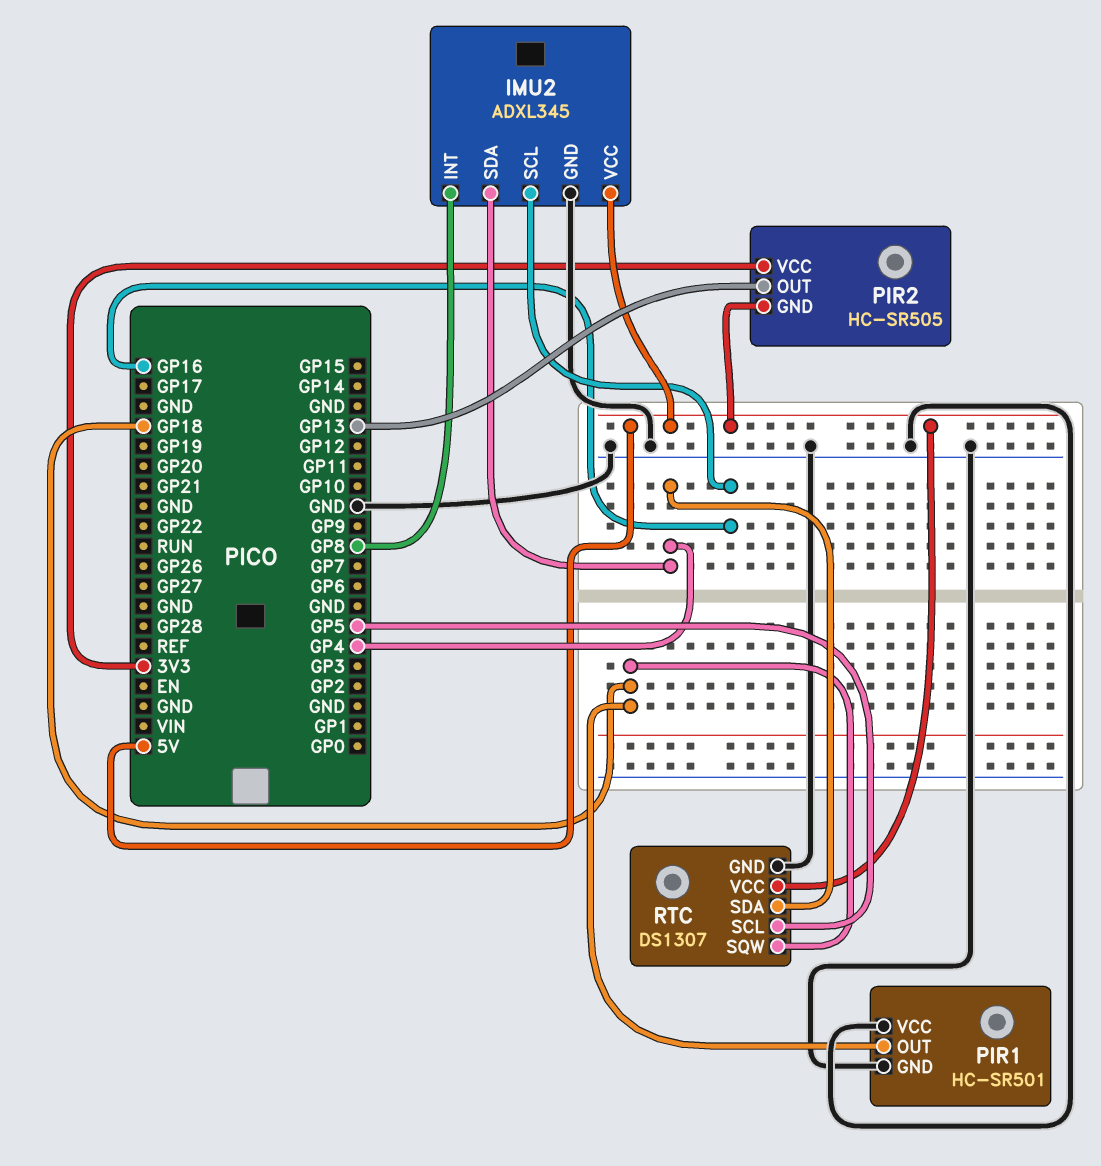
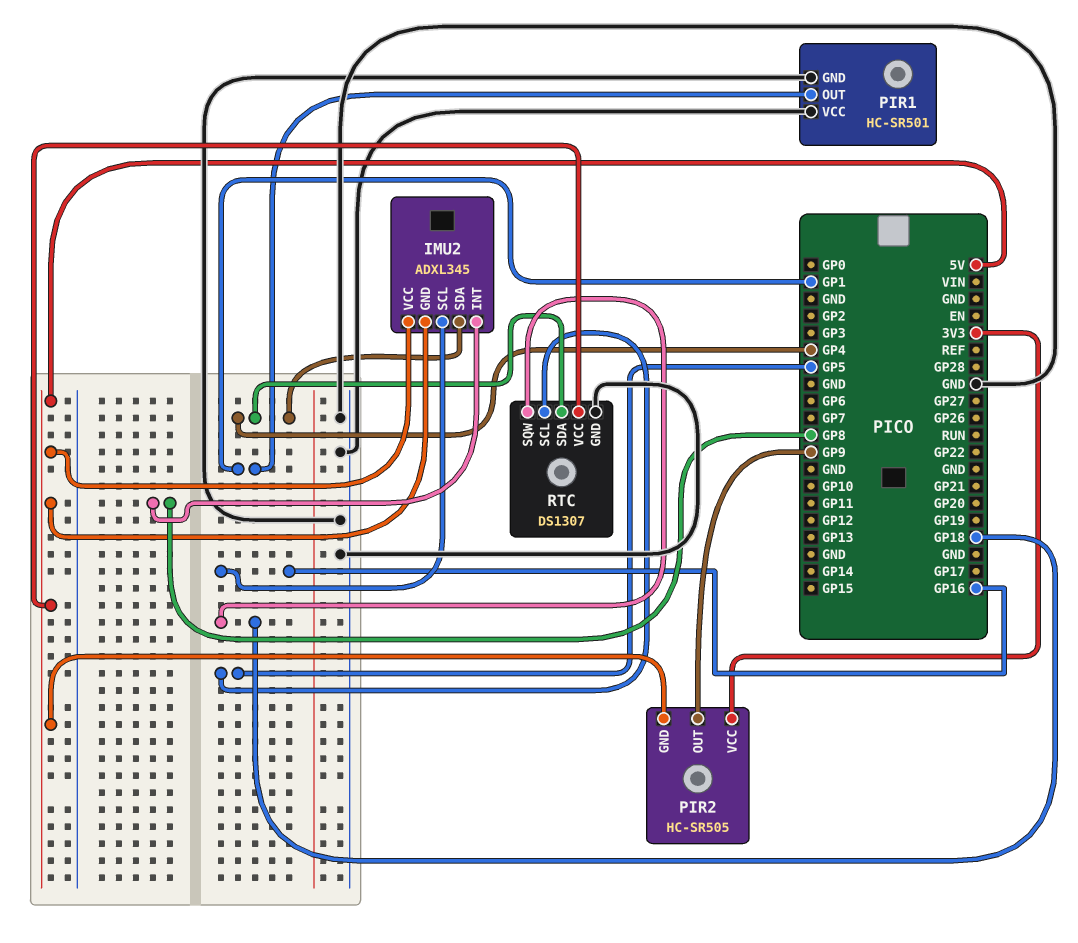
IMU2 pin GND: GND -> 5V
PIR1 pin OUT: GP18 -> GP1
PIR2 pin OUT: GP13 -> GP9

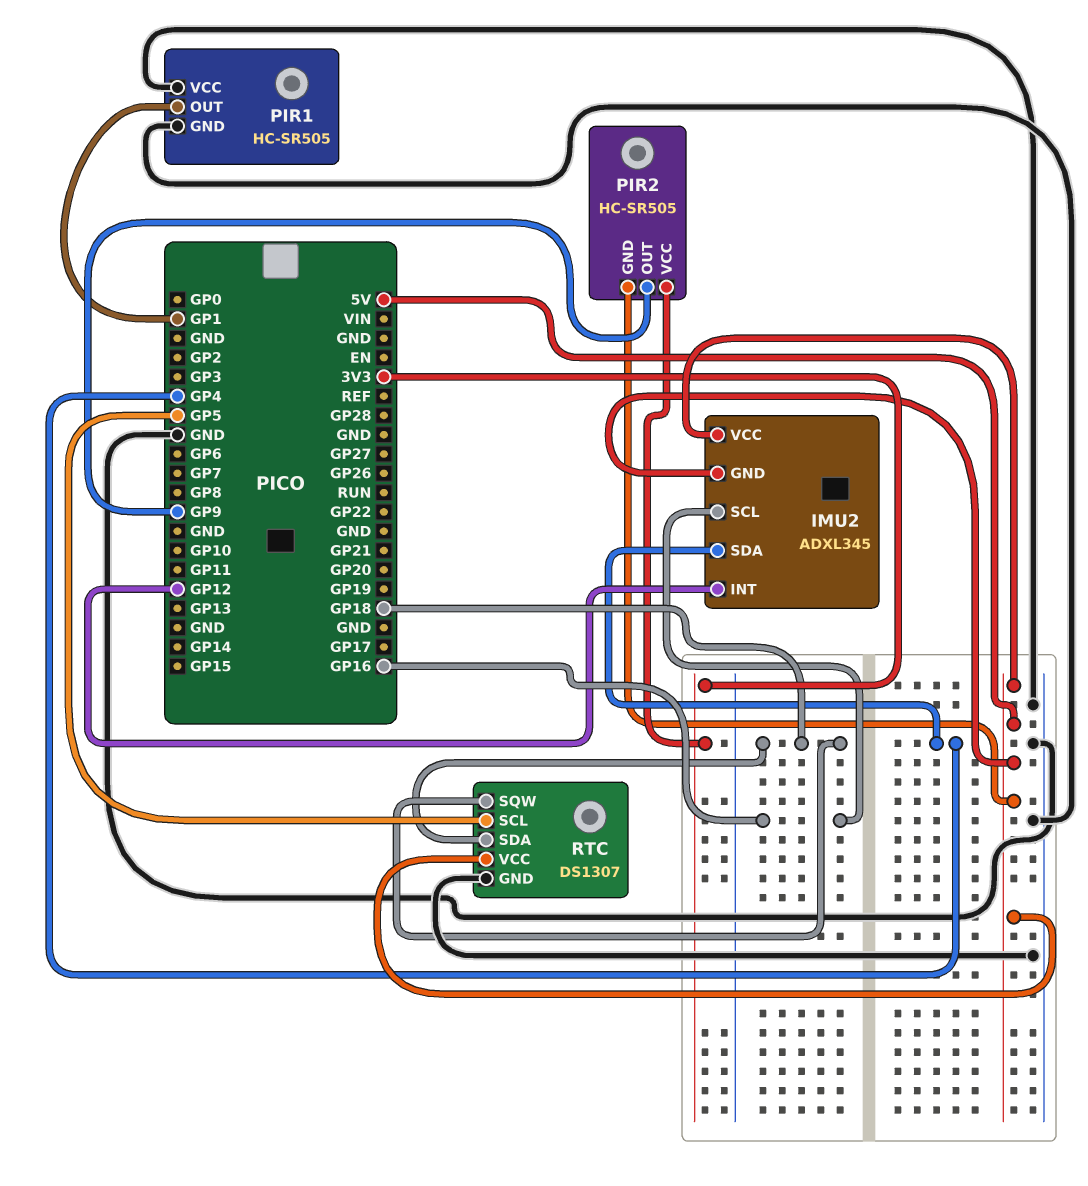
IMU2 pin INT: GP8 -> GP12
PIR1: HC-SR501 -> HC-SR505
RTC pin SDA: GP4 -> GP18

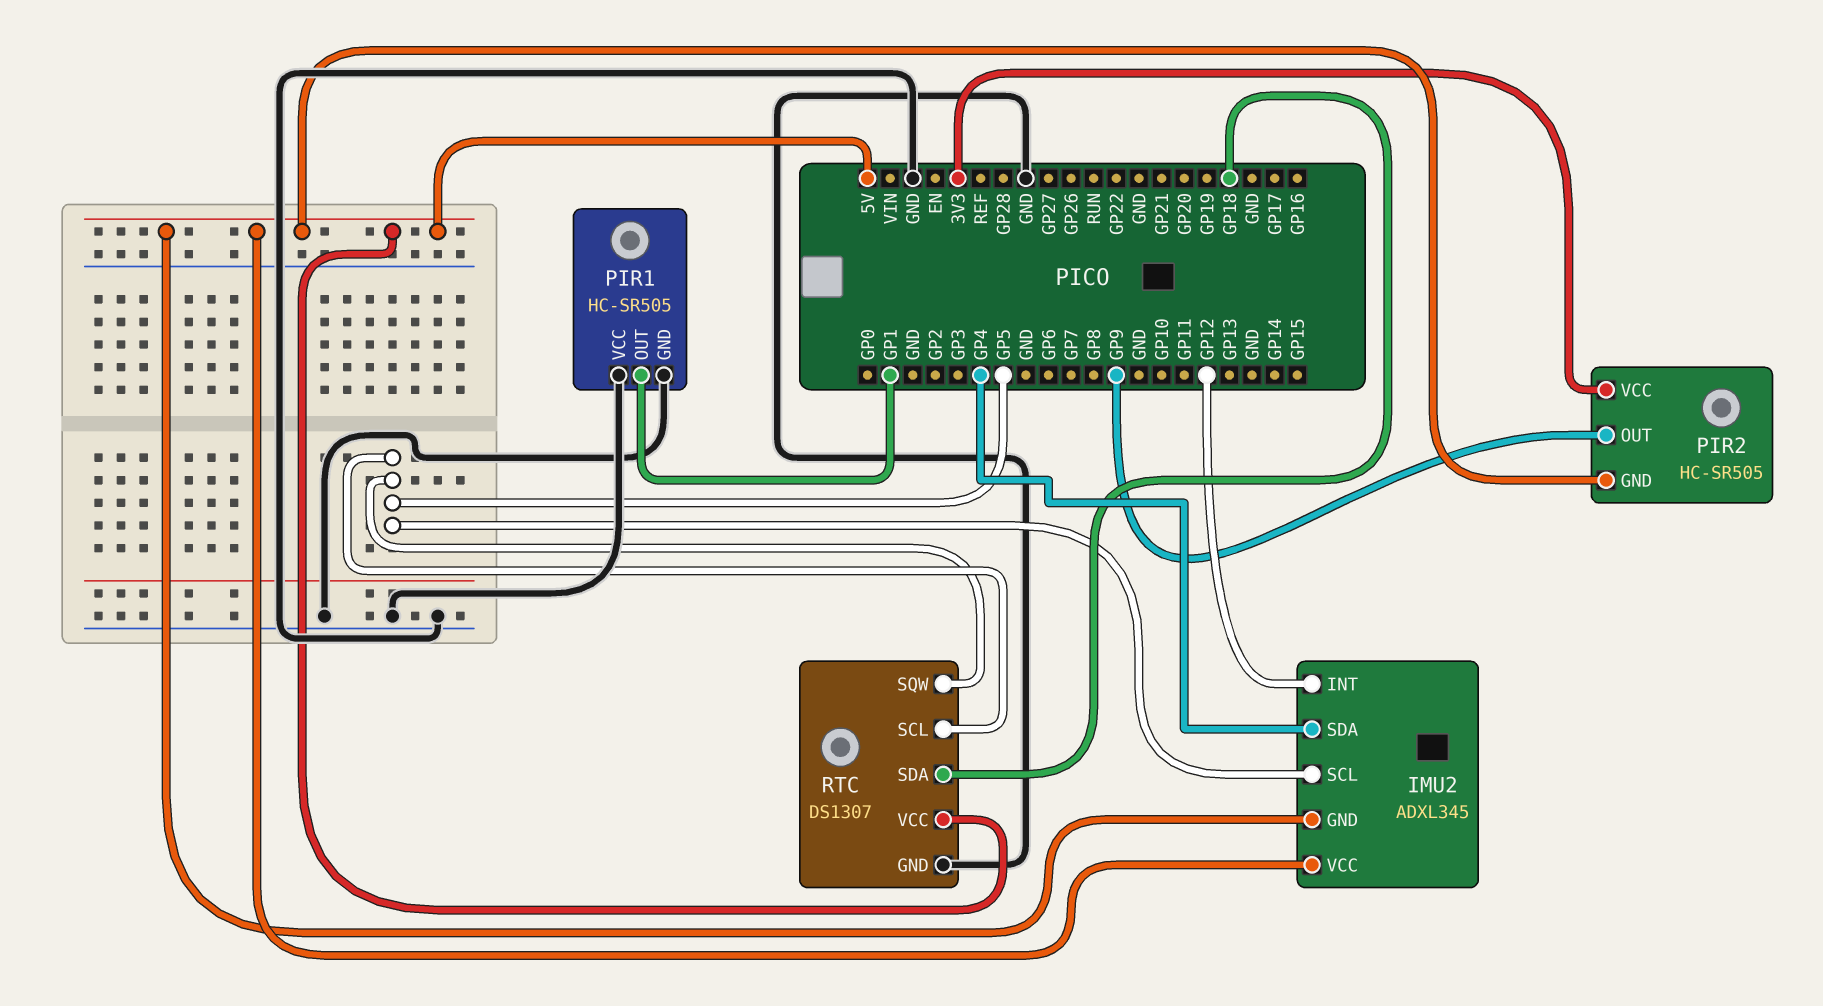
IMU2 pin SCL: GP16 -> GP5
RTC pin SQW: GP18 -> GP5

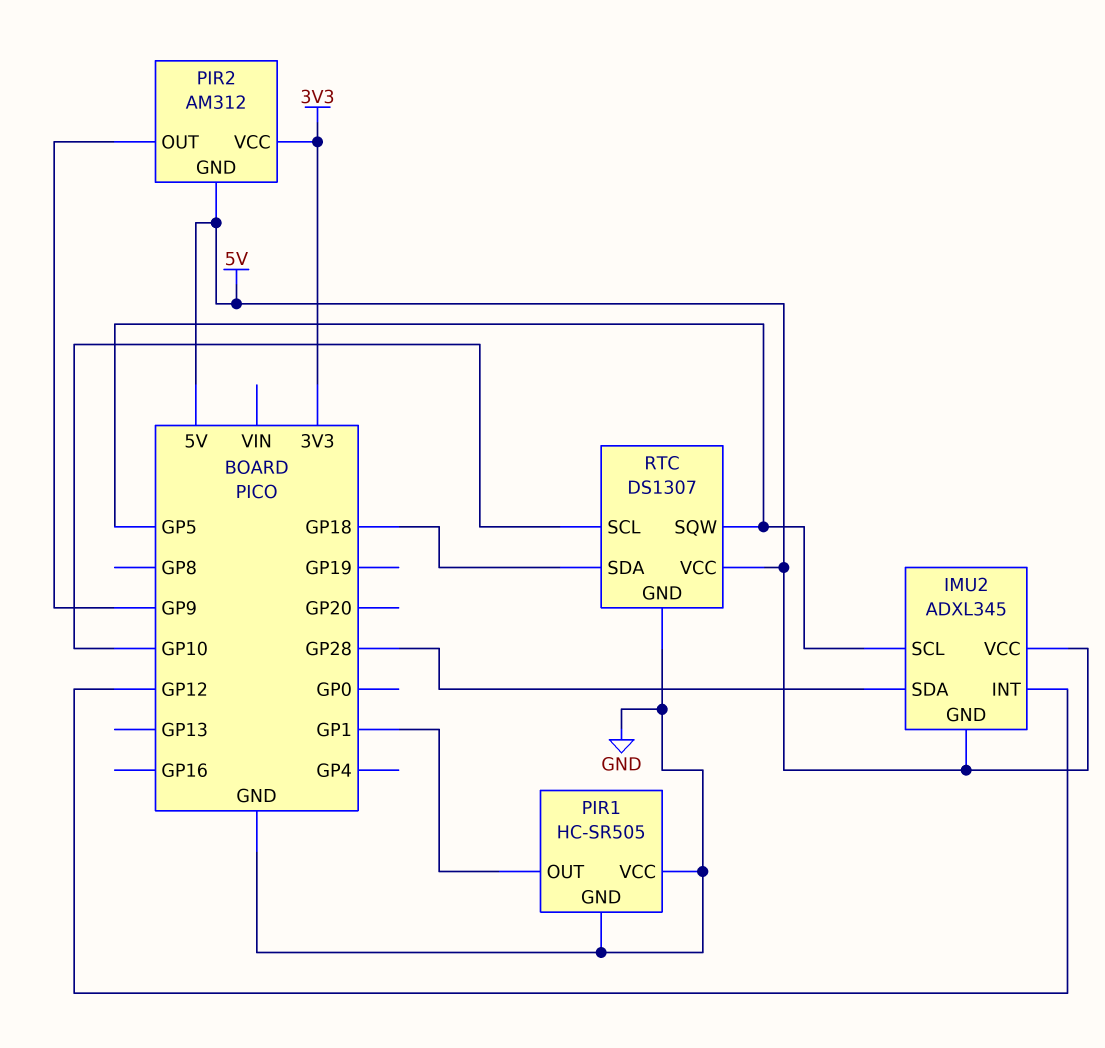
IMU2 pin SDA: GP4 -> GP28
PIR2: HC-SR505 -> AM312
RTC pin SCL: GP5 -> GP10

